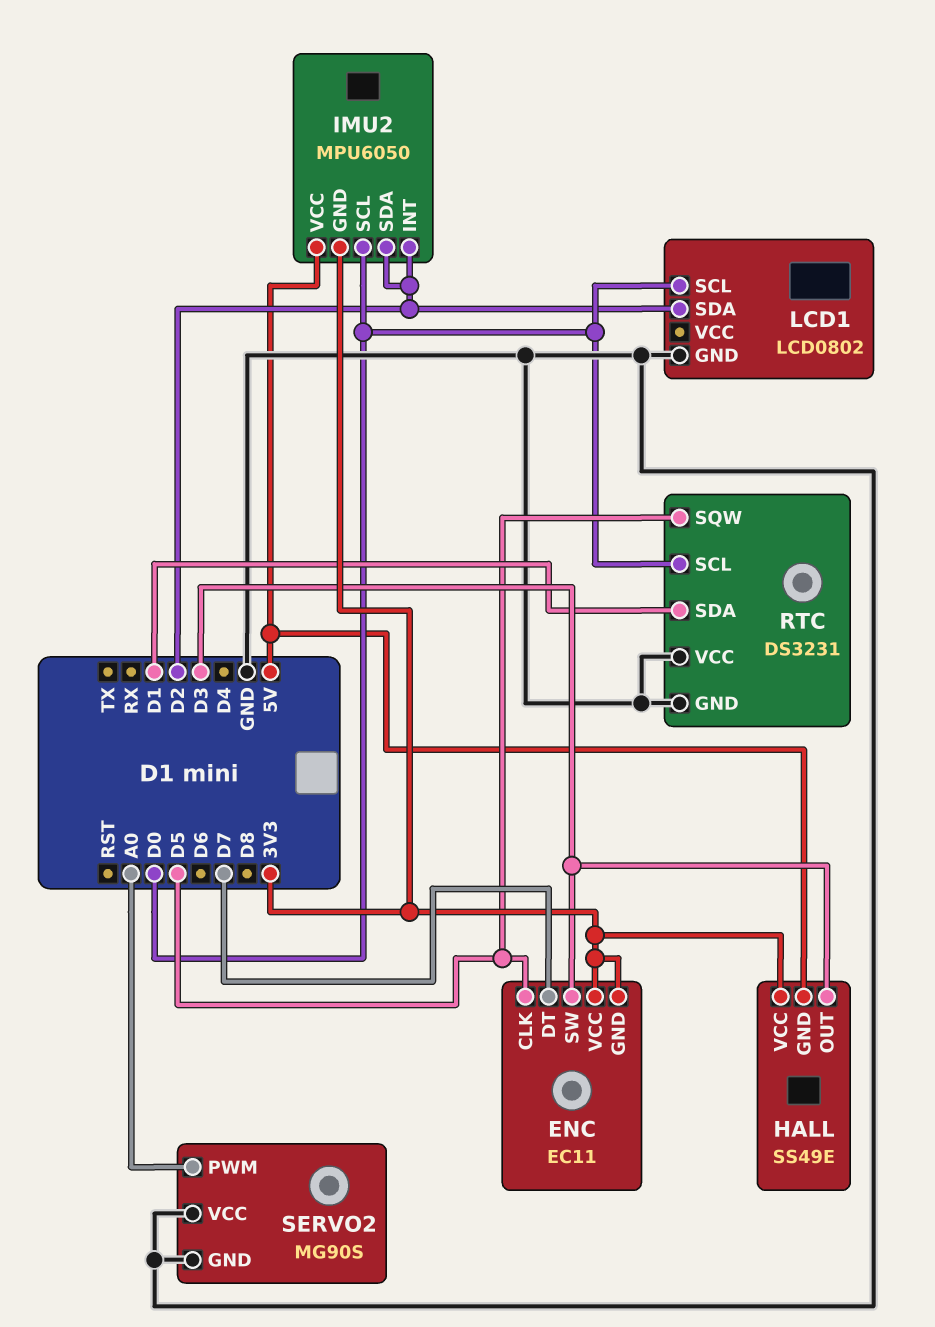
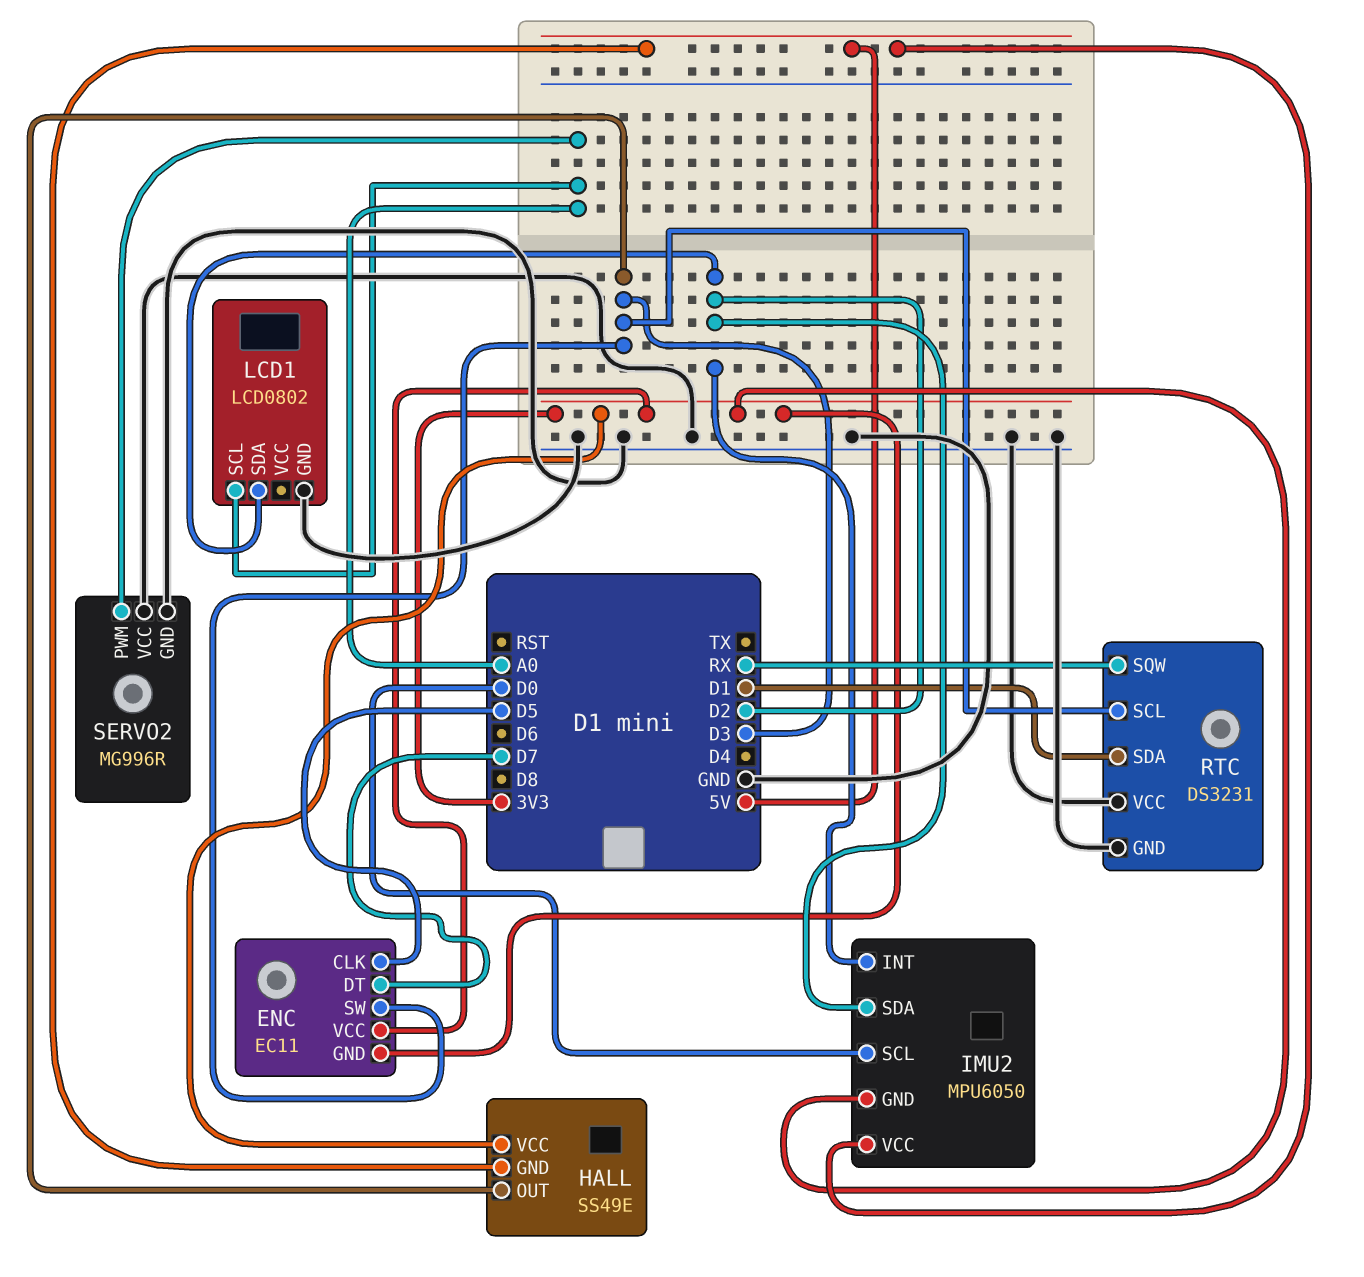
LCD1 pin SCL: D0 -> A0
RTC pin SCL: D0 -> D3
RTC pin SQW: D5 -> RX
SERVO2: MG90S -> MG996R

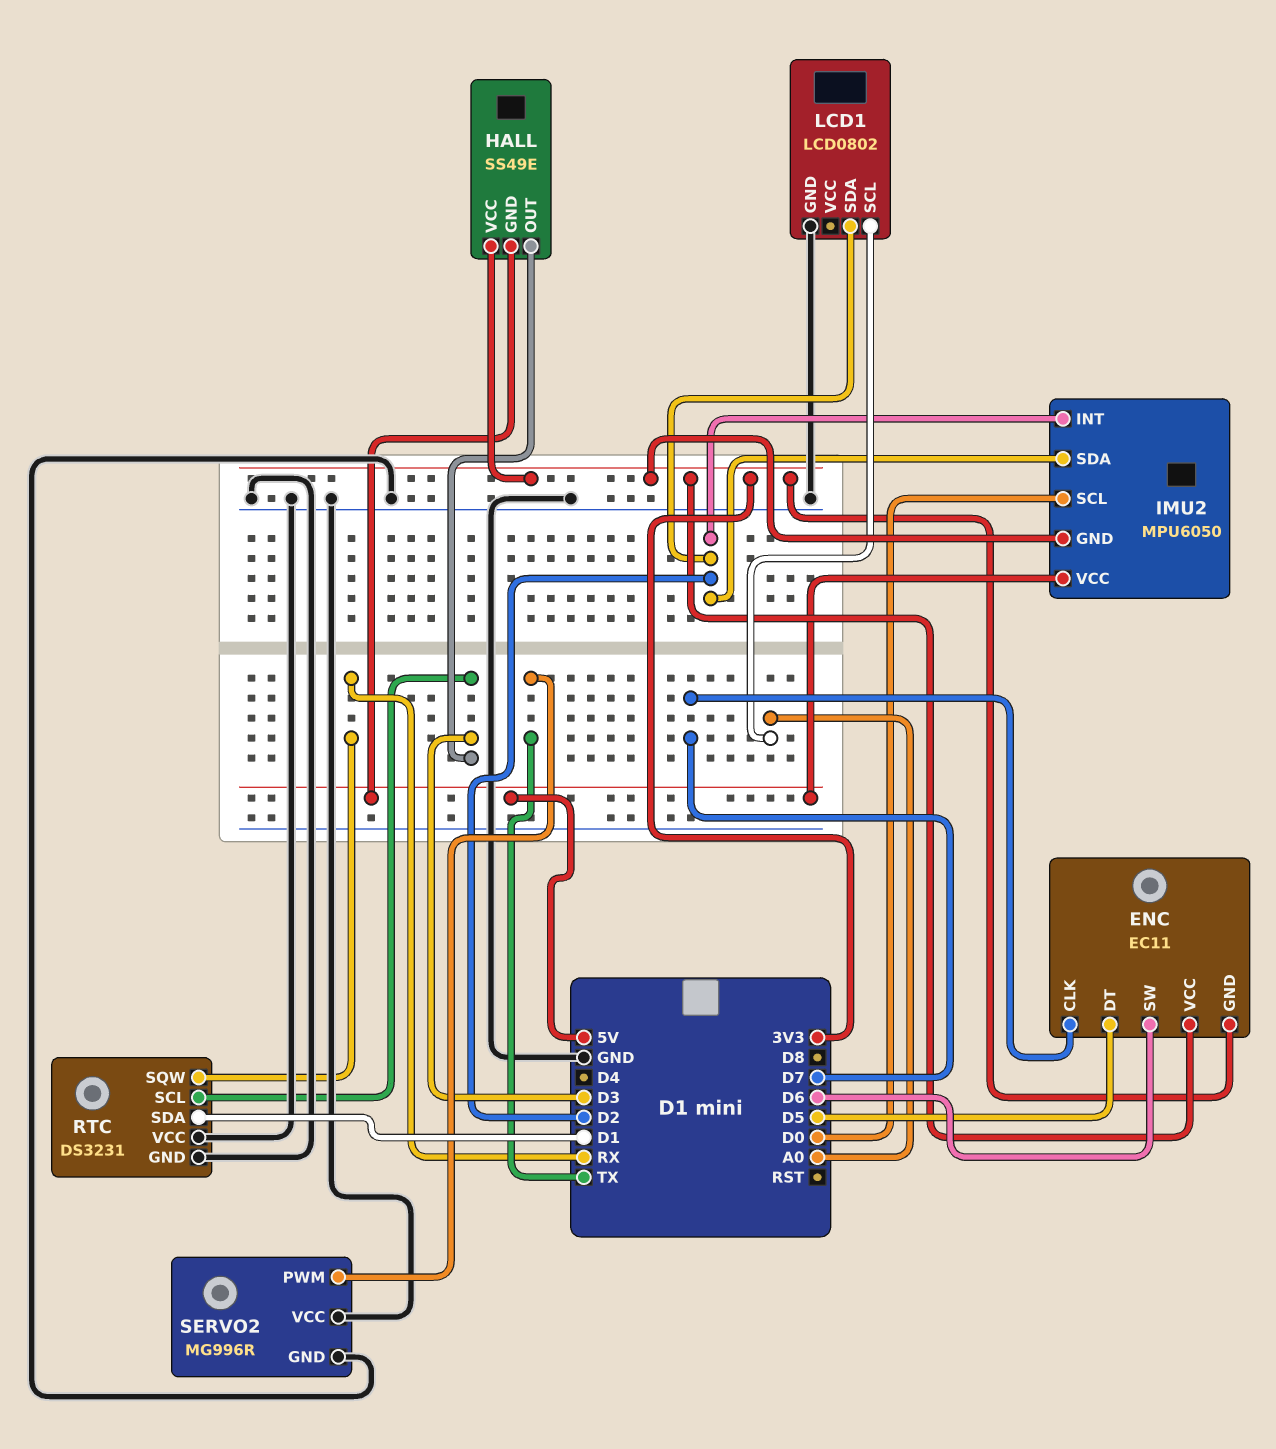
ENC pin CLK: D5 -> D7
ENC pin DT: D7 -> D5
ENC pin SW: D3 -> D6
SERVO2 pin PWM: A0 -> TX

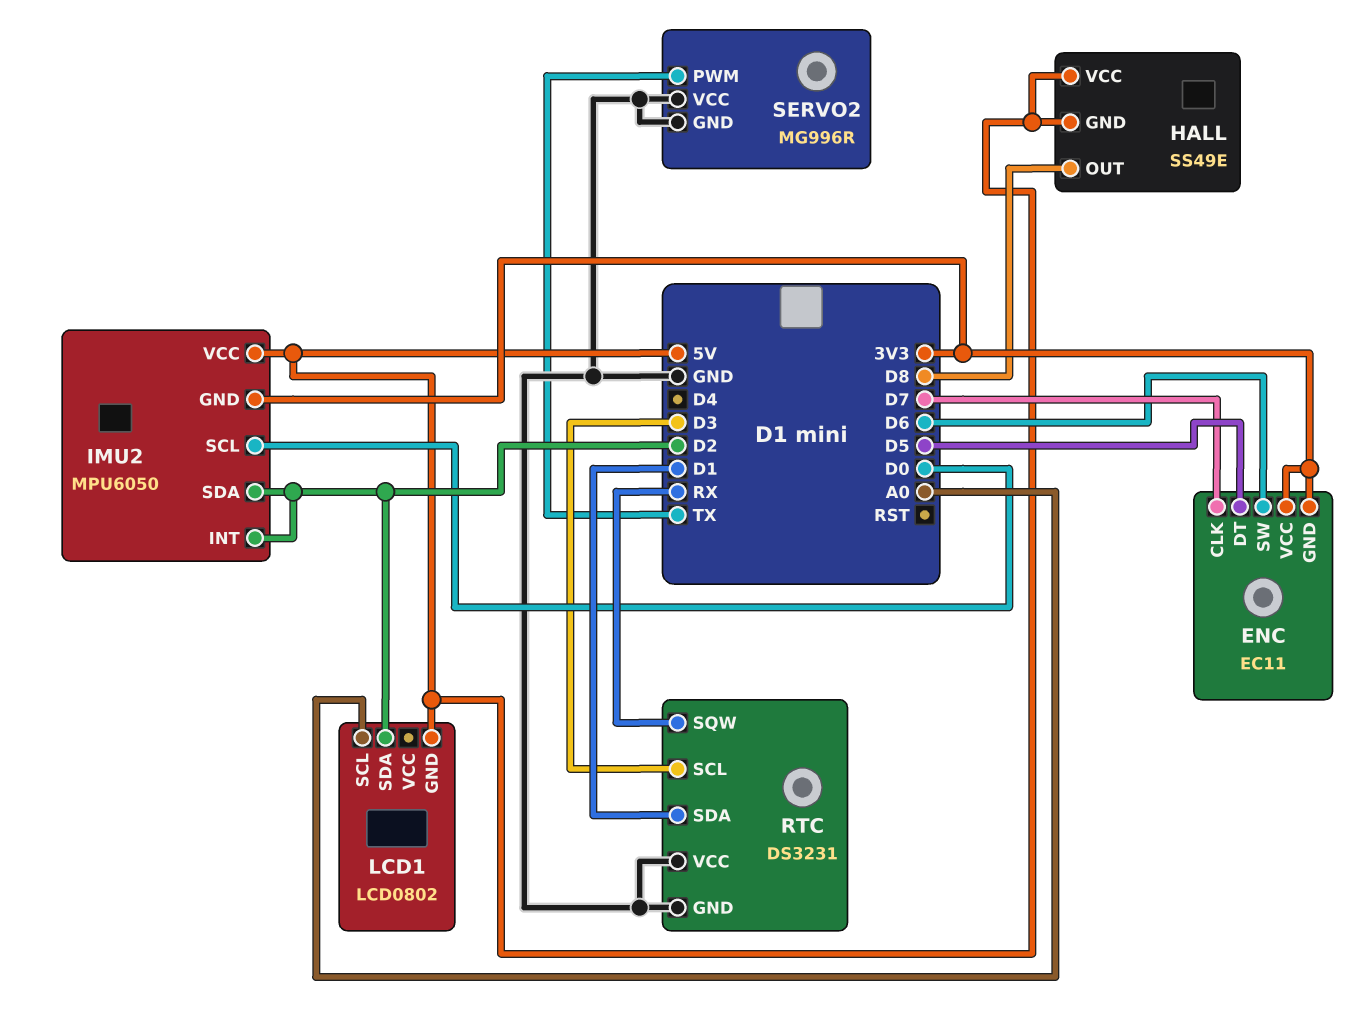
HALL pin OUT: D3 -> D8
HALL pin VCC: 3V3 -> 5V
LCD1 pin GND: GND -> 5V

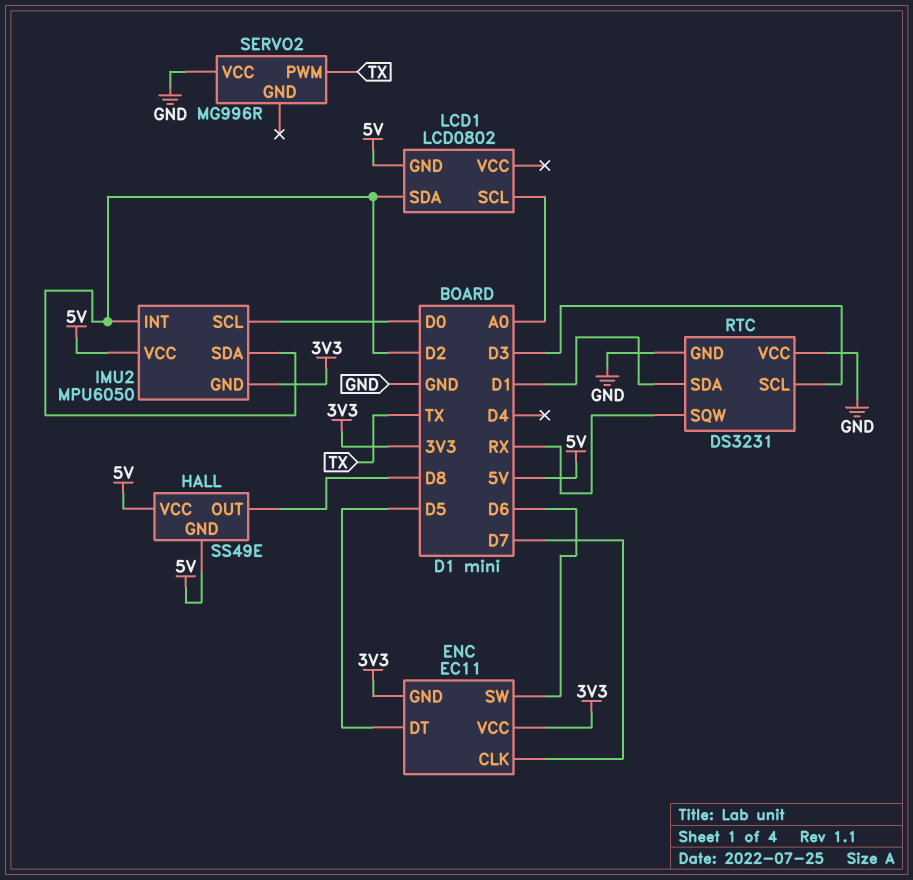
SERVO2 pin GND: GND -> none

